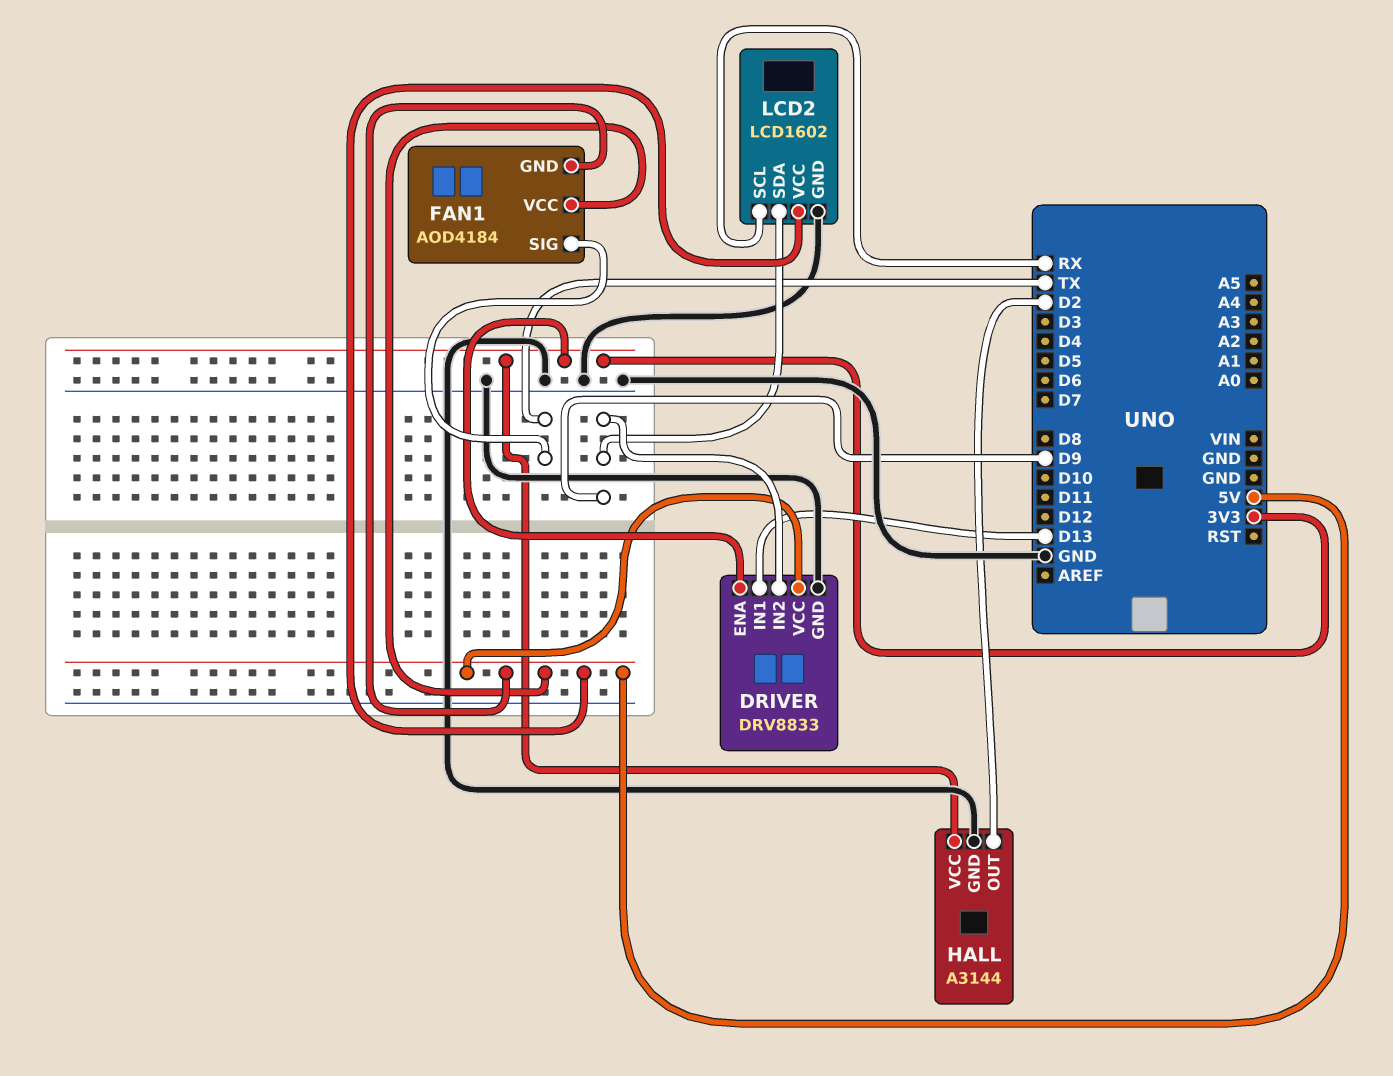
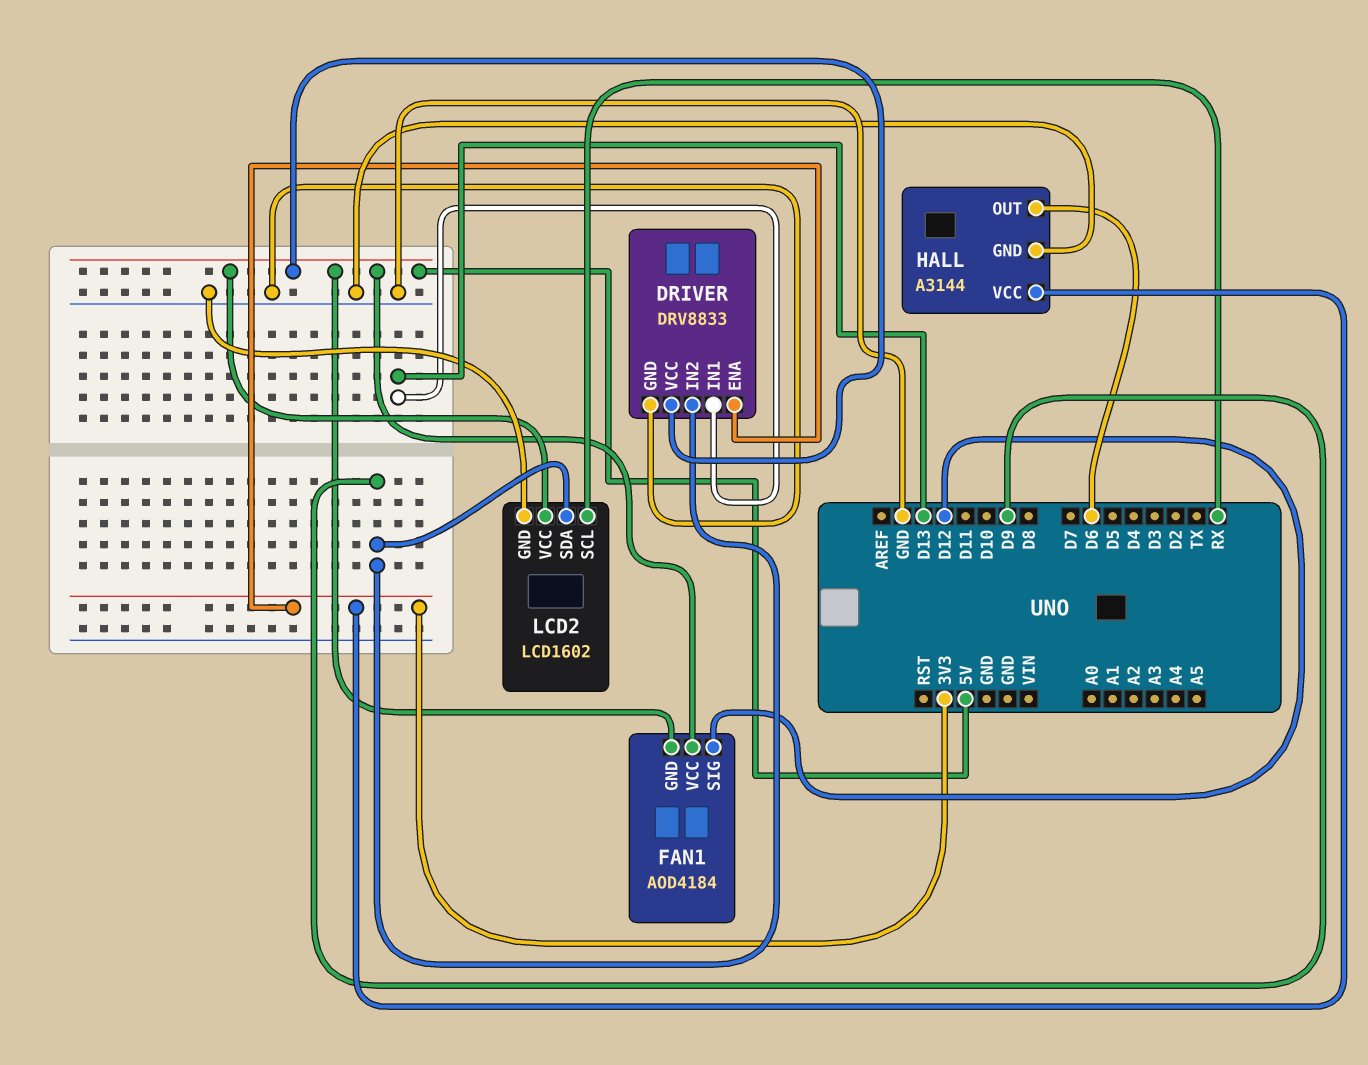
FAN1 pin SIG: TX -> D12
HALL pin OUT: D2 -> D6

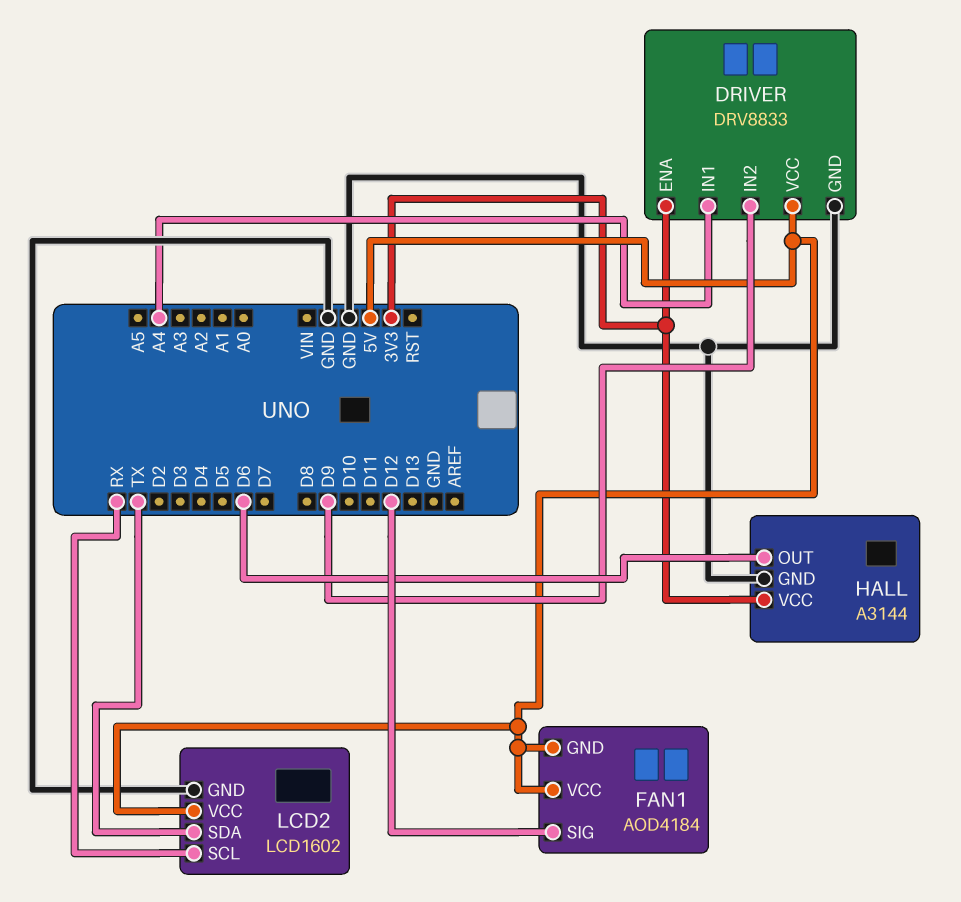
DRIVER pin IN1: D13 -> A4
LCD2 pin SDA: D9 -> TX

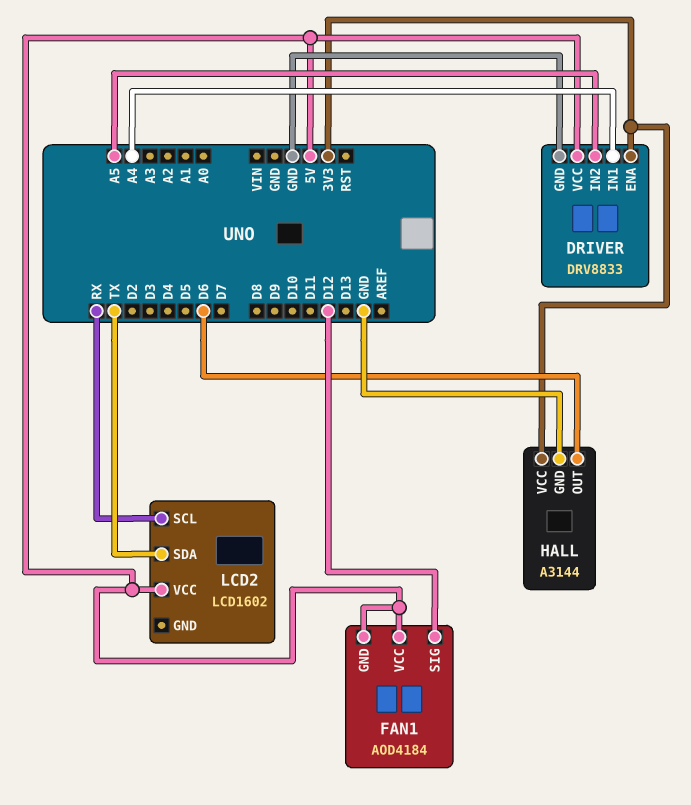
DRIVER pin IN2: D9 -> A5
LCD2 pin GND: GND -> none

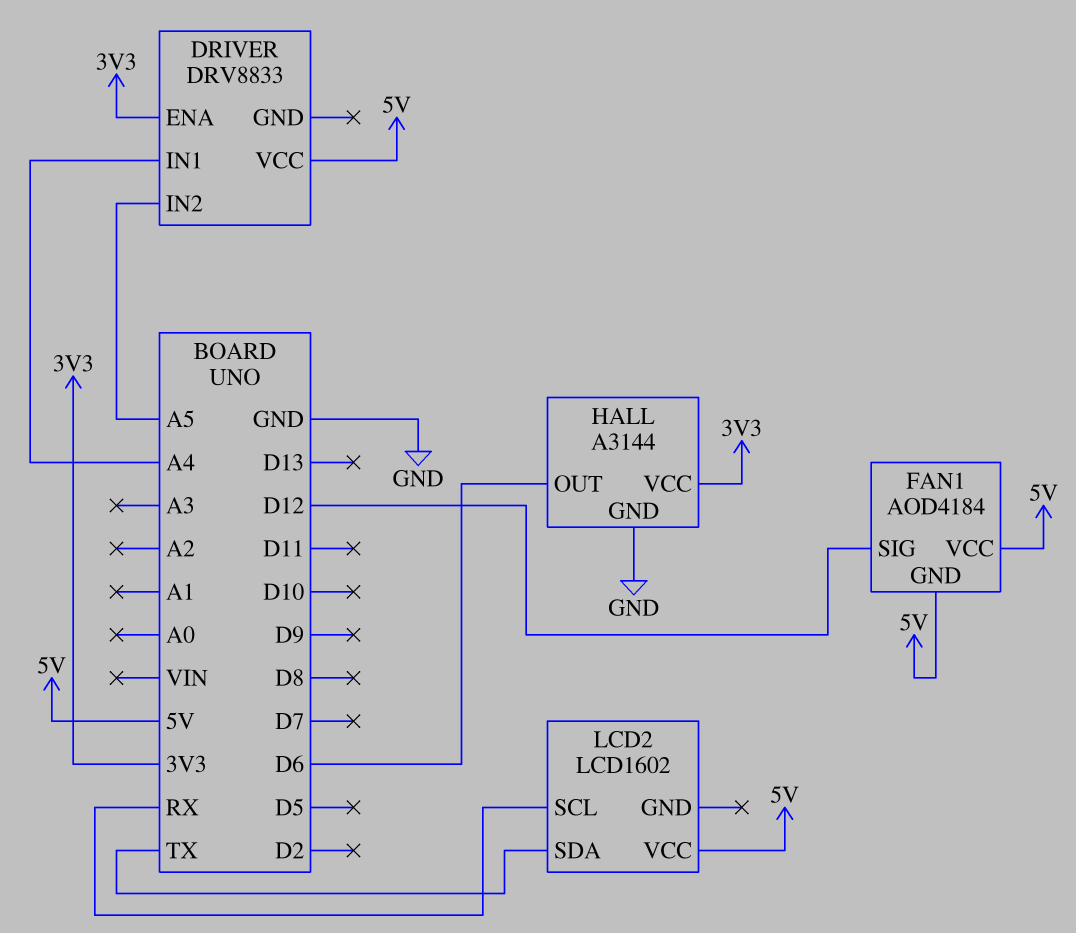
DRIVER pin GND: GND -> none

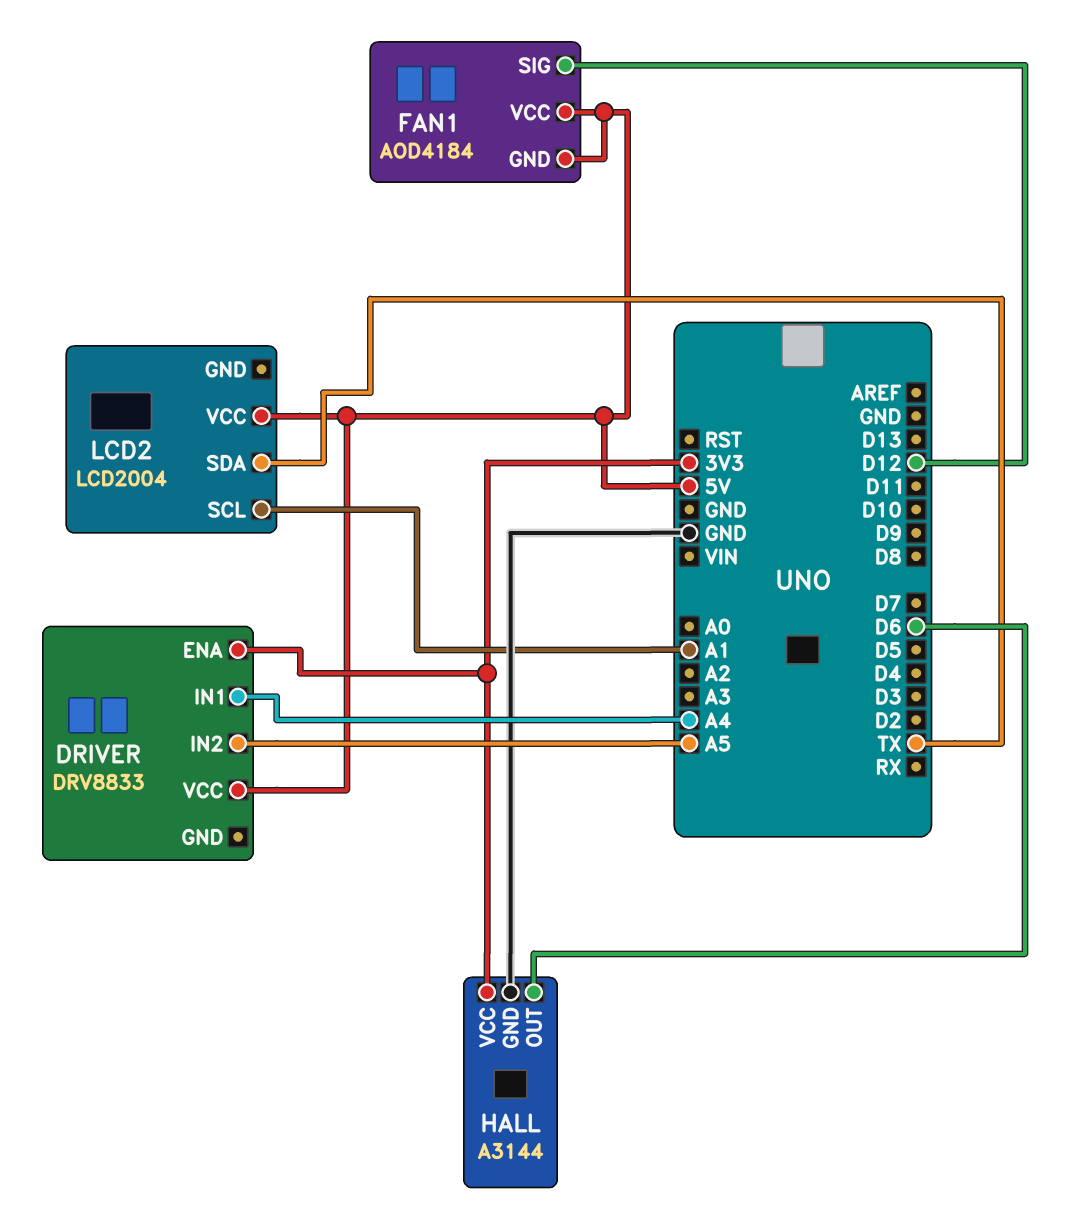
LCD2: LCD1602 -> LCD2004
LCD2 pin SCL: RX -> A1

